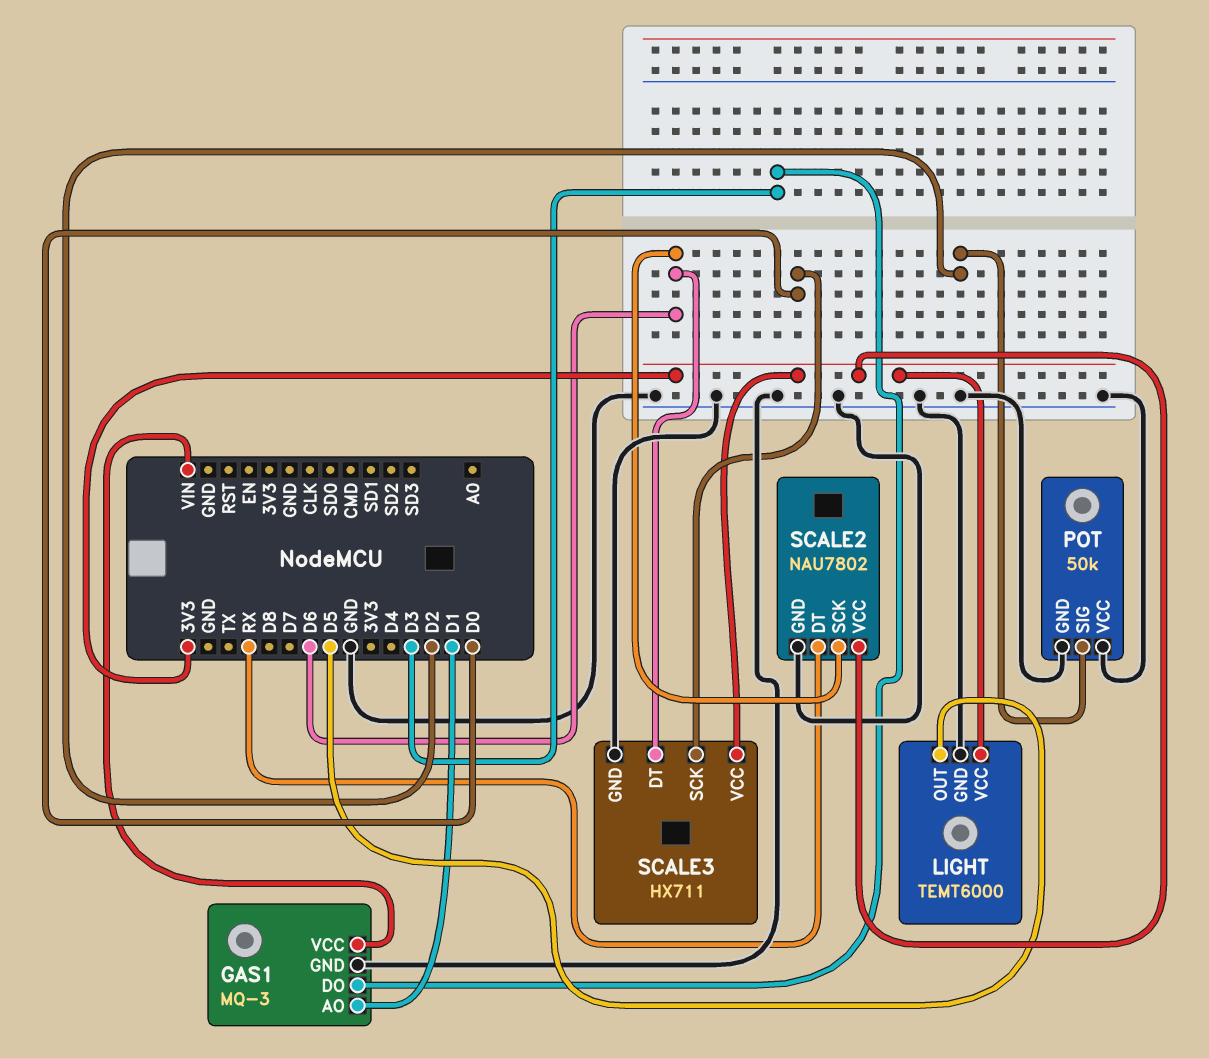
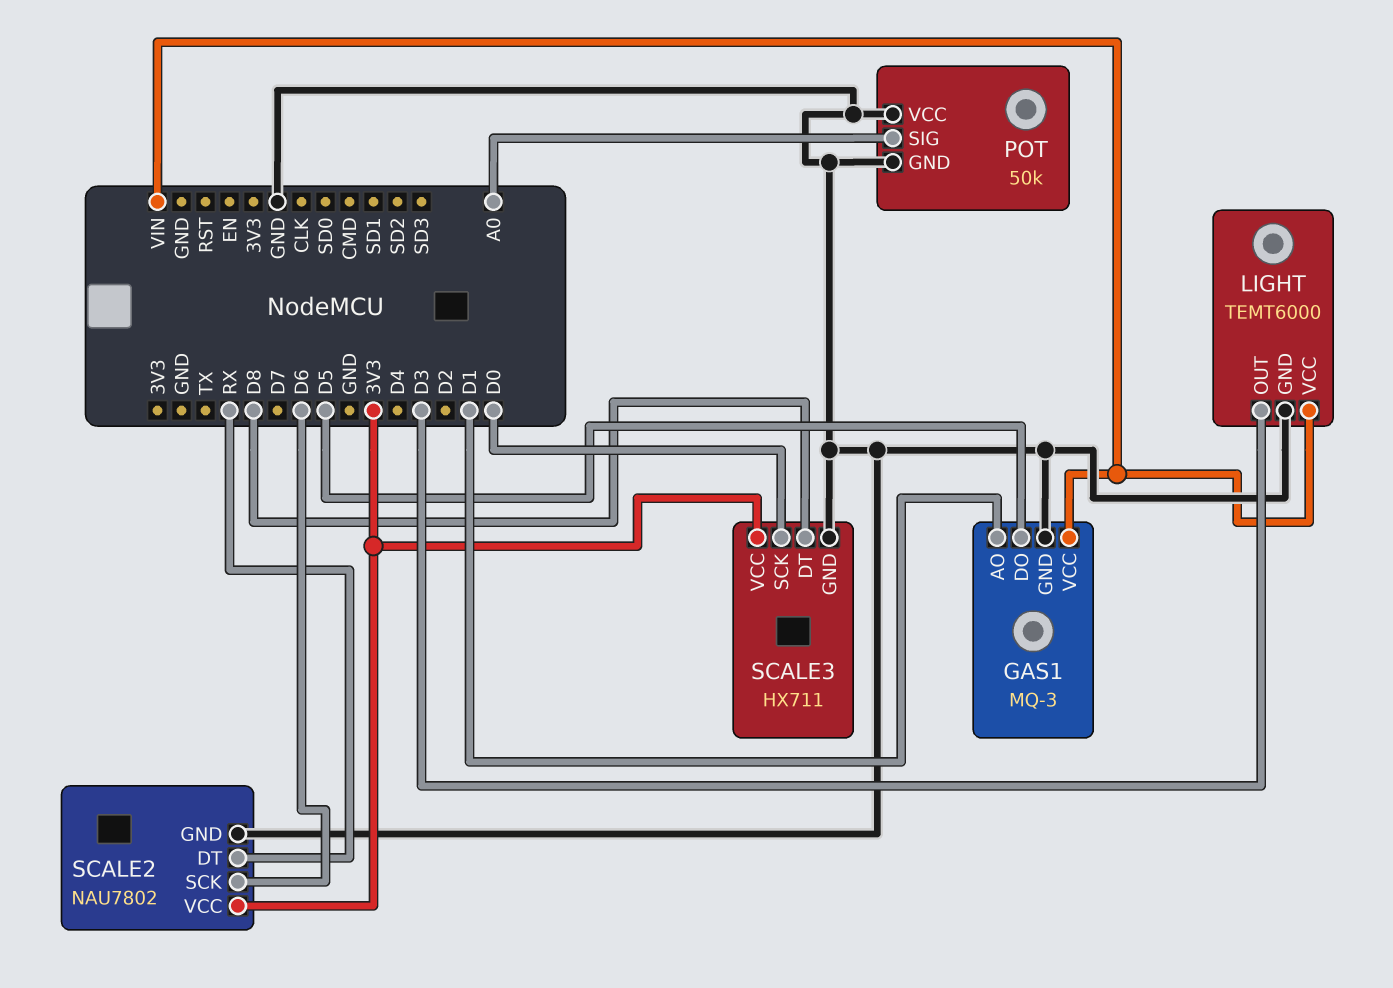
GAS1 pin DO: D3 -> D5
LIGHT pin OUT: D5 -> D3
LIGHT pin VCC: 3V3 -> VIN
POT pin SIG: D2 -> A0
SCALE3 pin DT: D6 -> D8

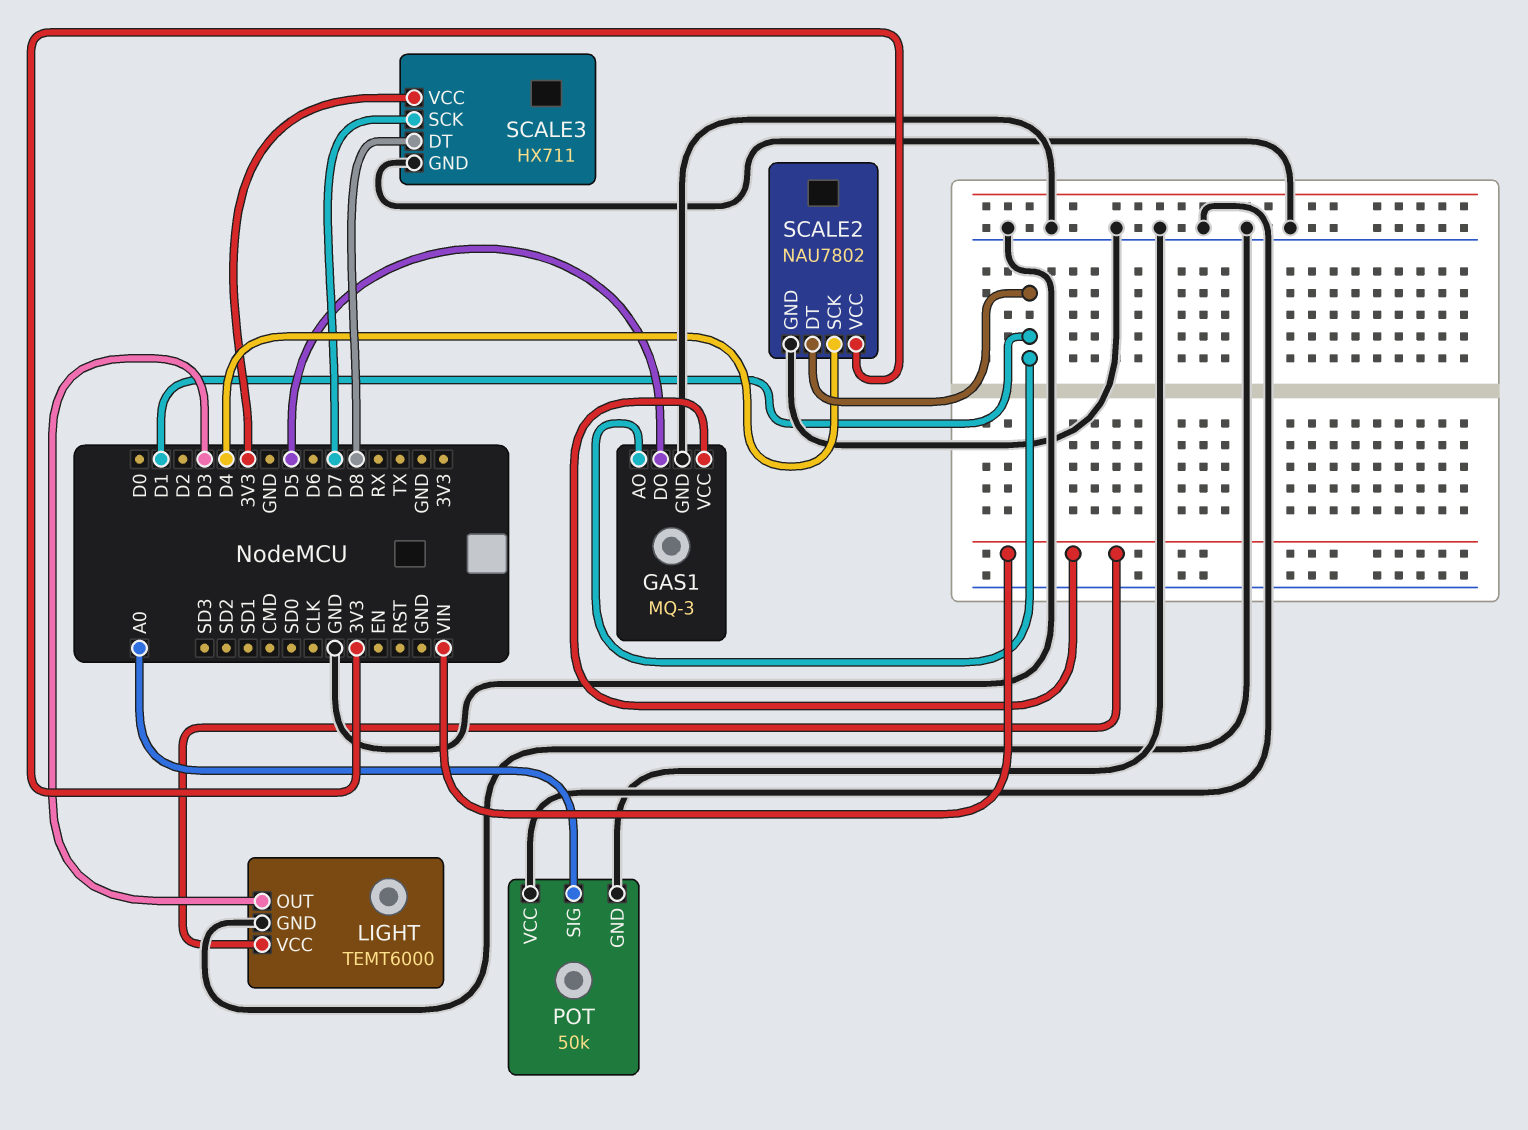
SCALE2 pin DT: RX -> D1
SCALE2 pin SCK: D6 -> D4
SCALE3 pin SCK: D0 -> D7

